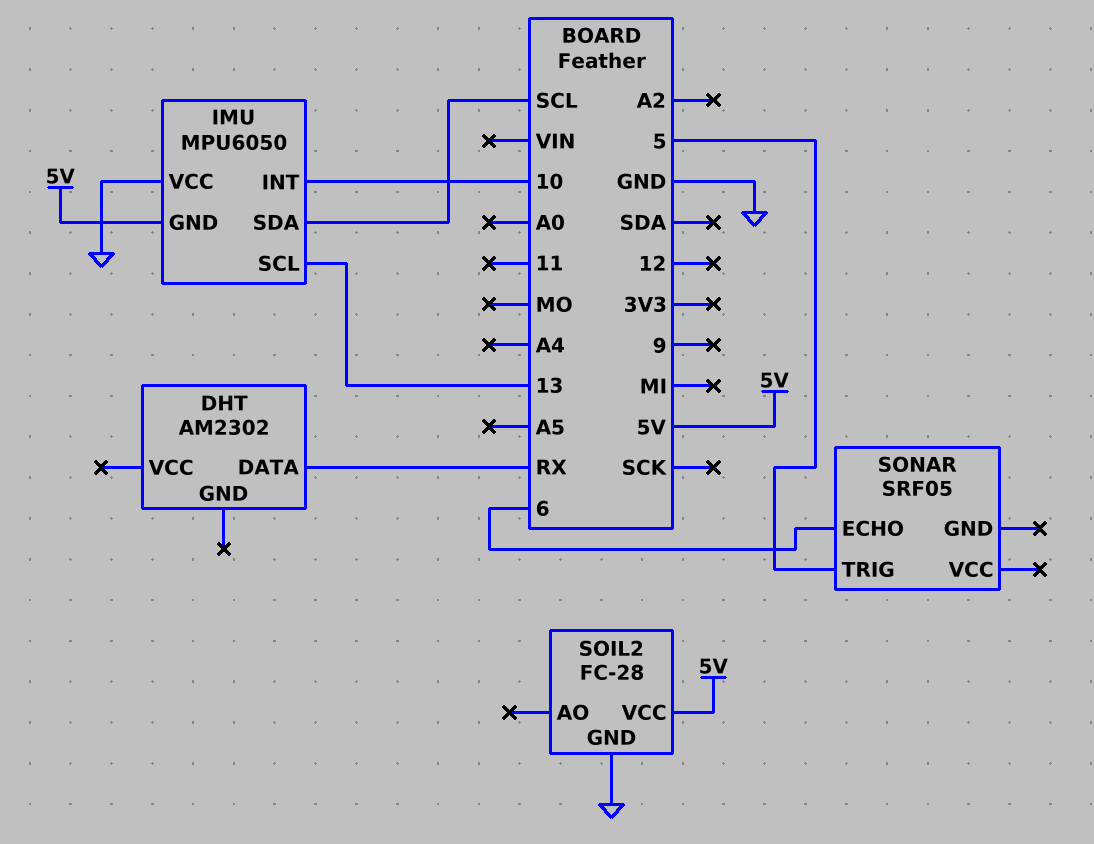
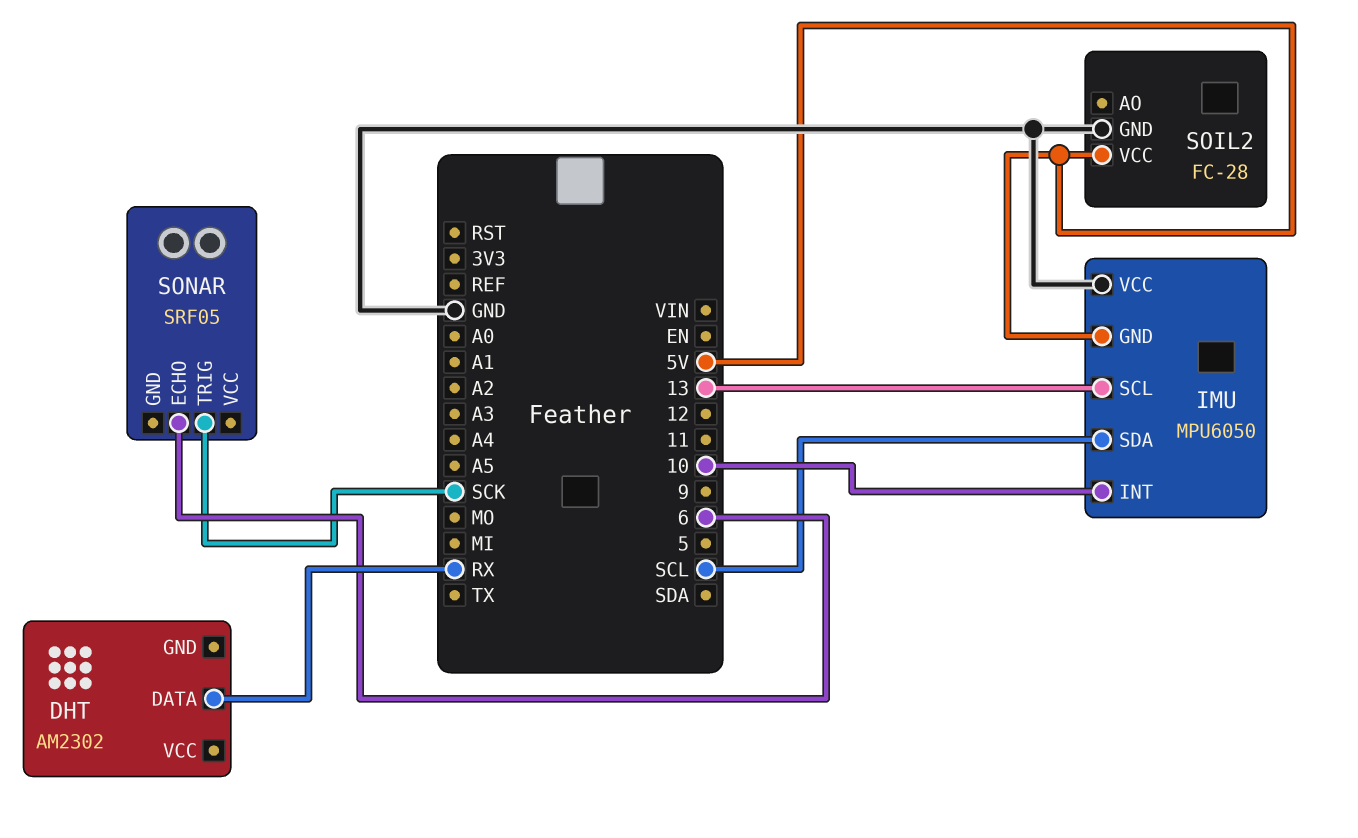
SONAR pin TRIG: 5 -> SCK

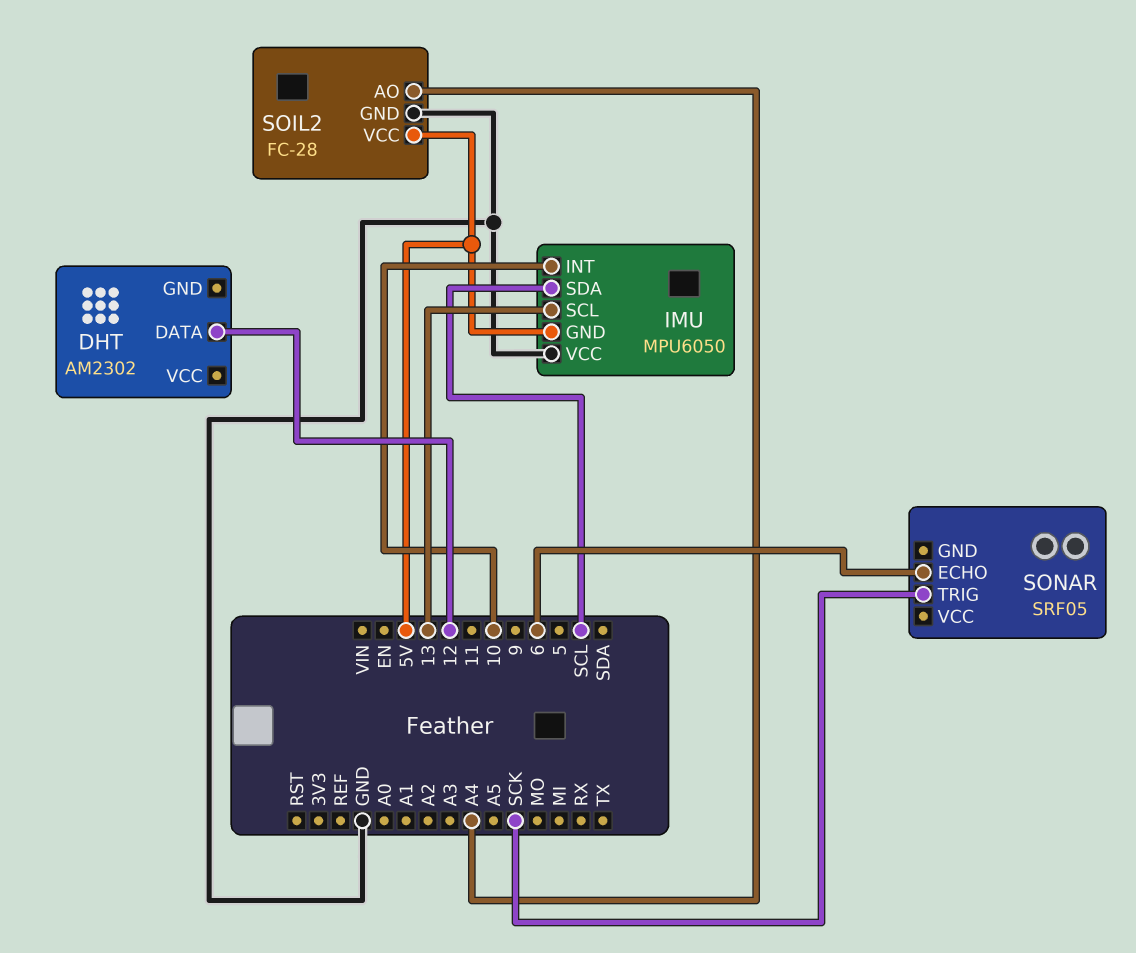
DHT pin DATA: RX -> 12
SOIL2 pin AO: none -> A4

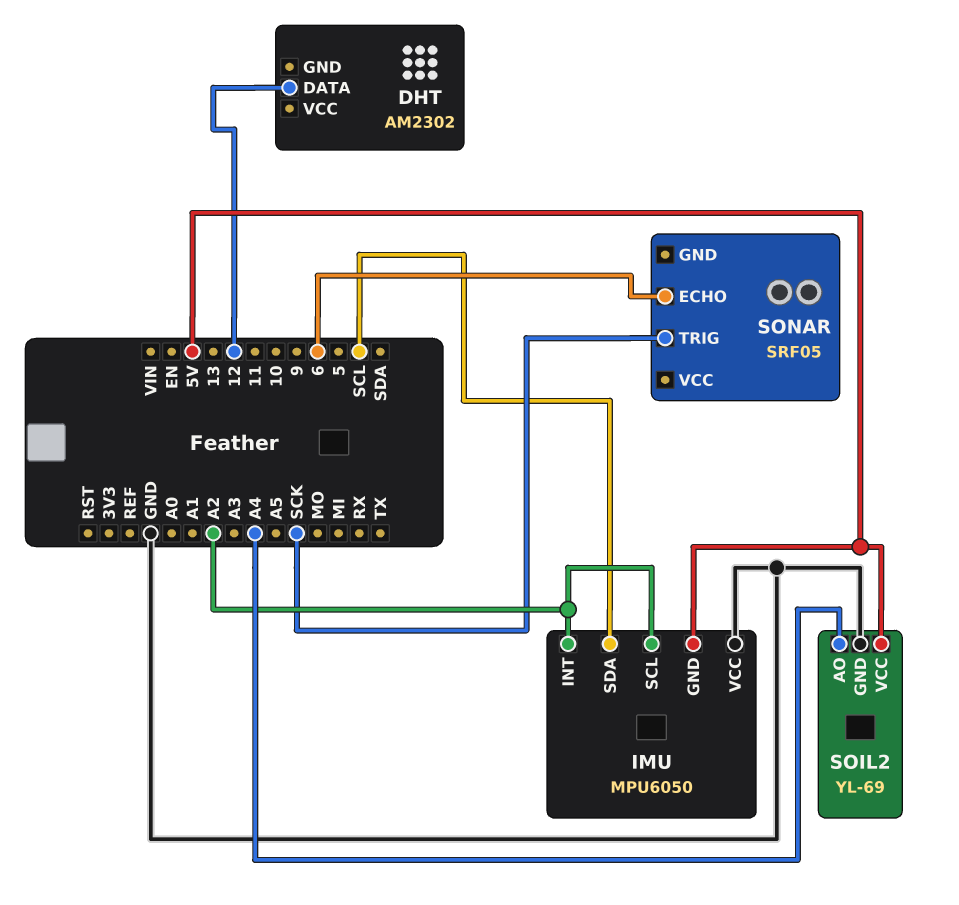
IMU pin INT: 10 -> A2
IMU pin SCL: 13 -> A2
SOIL2: FC-28 -> YL-69

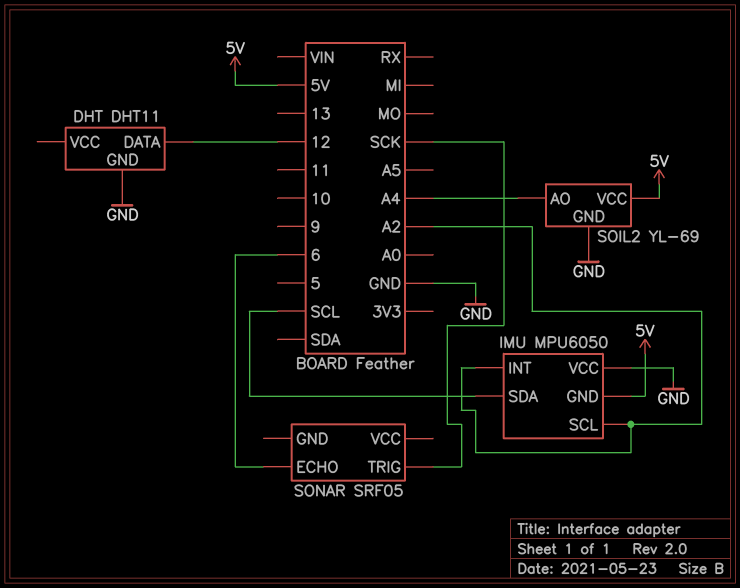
DHT: AM2302 -> DHT11
DHT pin GND: none -> GND

